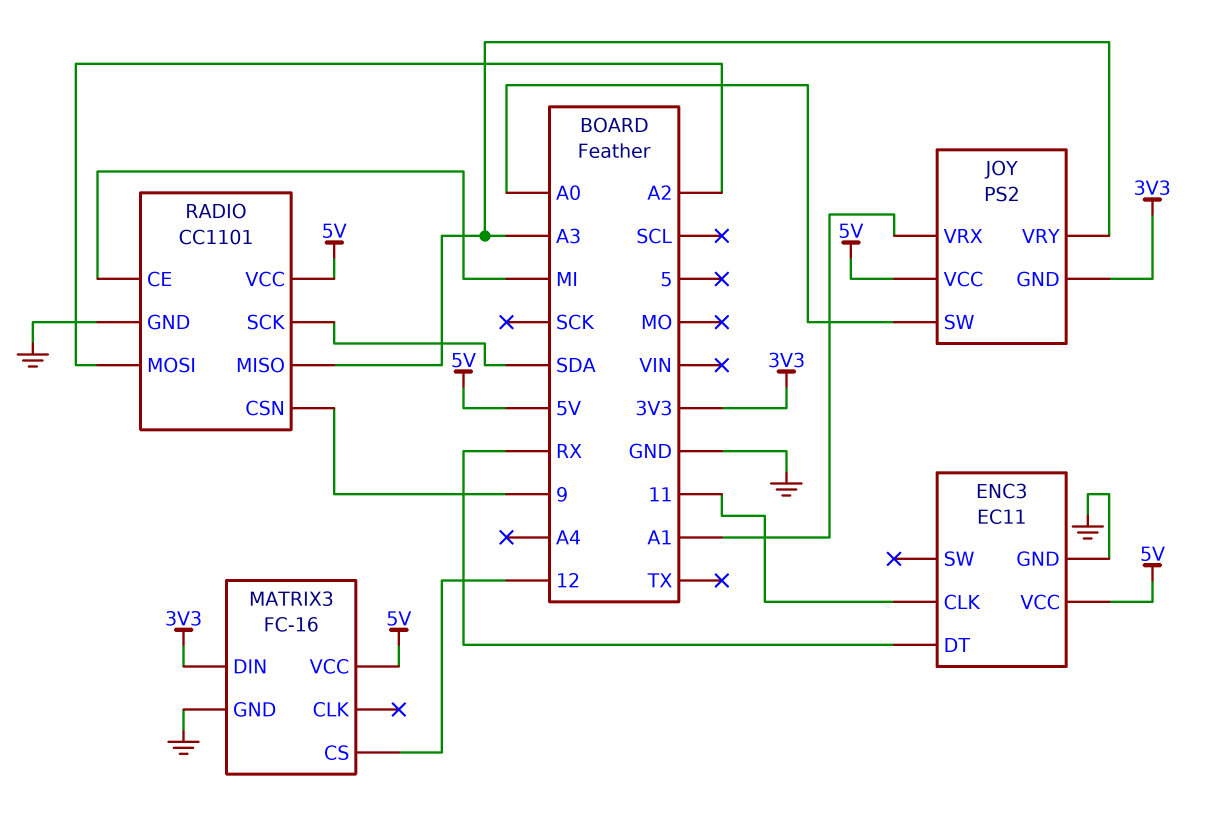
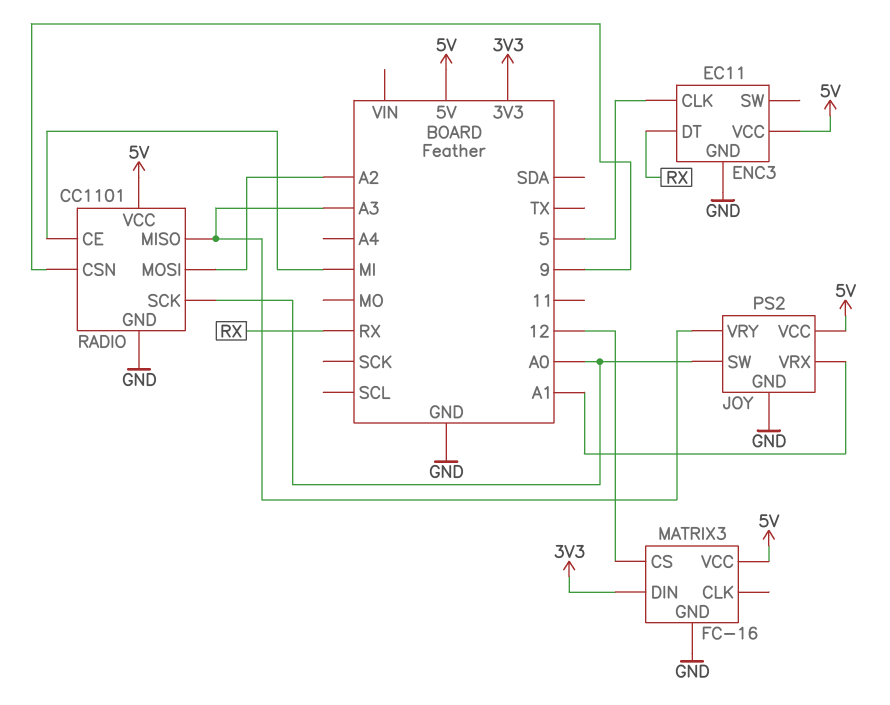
ENC3 pin CLK: 11 -> 5
JOY pin GND: 3V3 -> GND
RADIO pin SCK: SDA -> A0

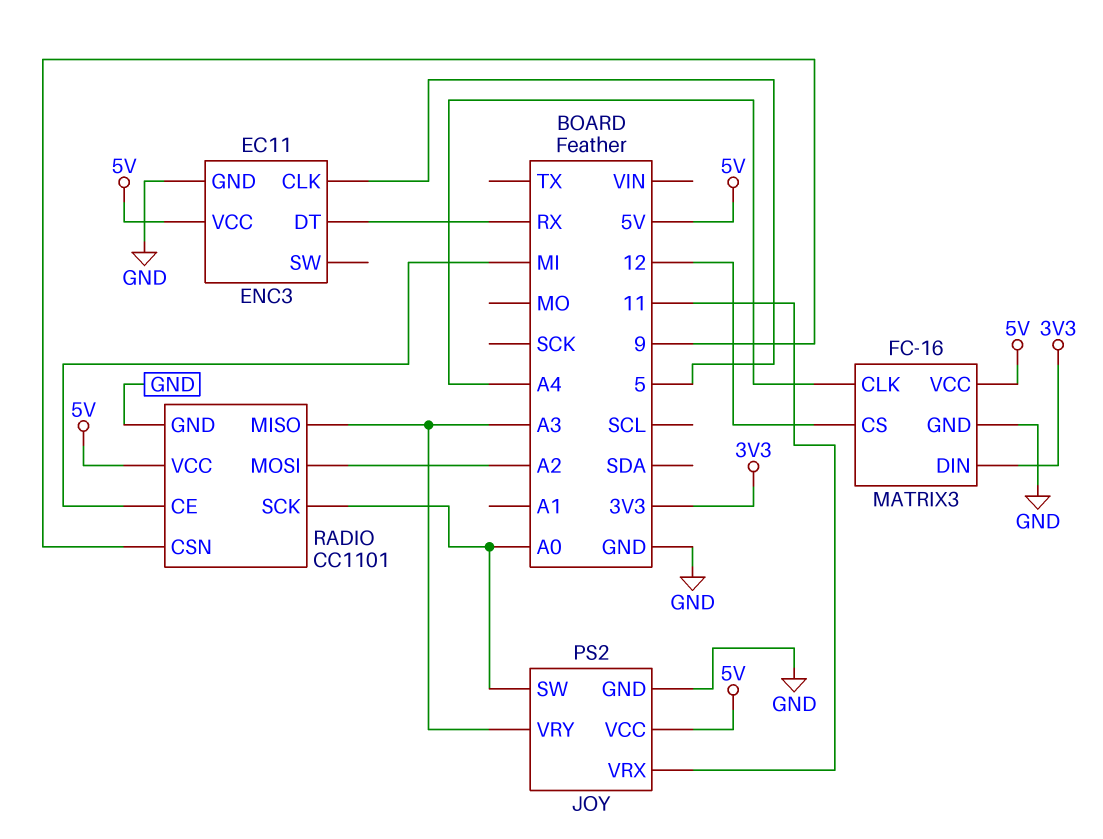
JOY pin VRX: A1 -> 11
MATRIX3 pin CLK: none -> A4

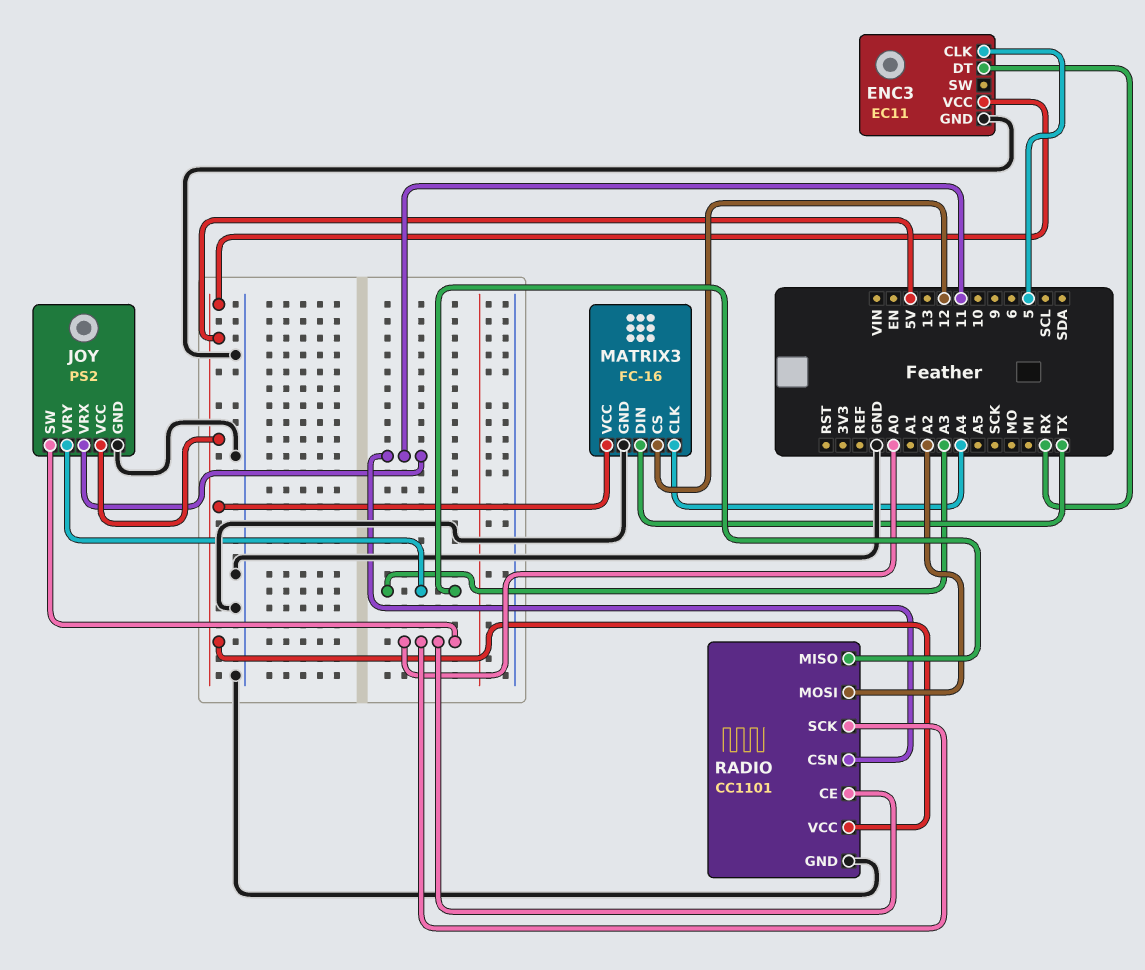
MATRIX3 pin DIN: 3V3 -> TX
RADIO pin CE: MI -> A0
RADIO pin CSN: 9 -> 11

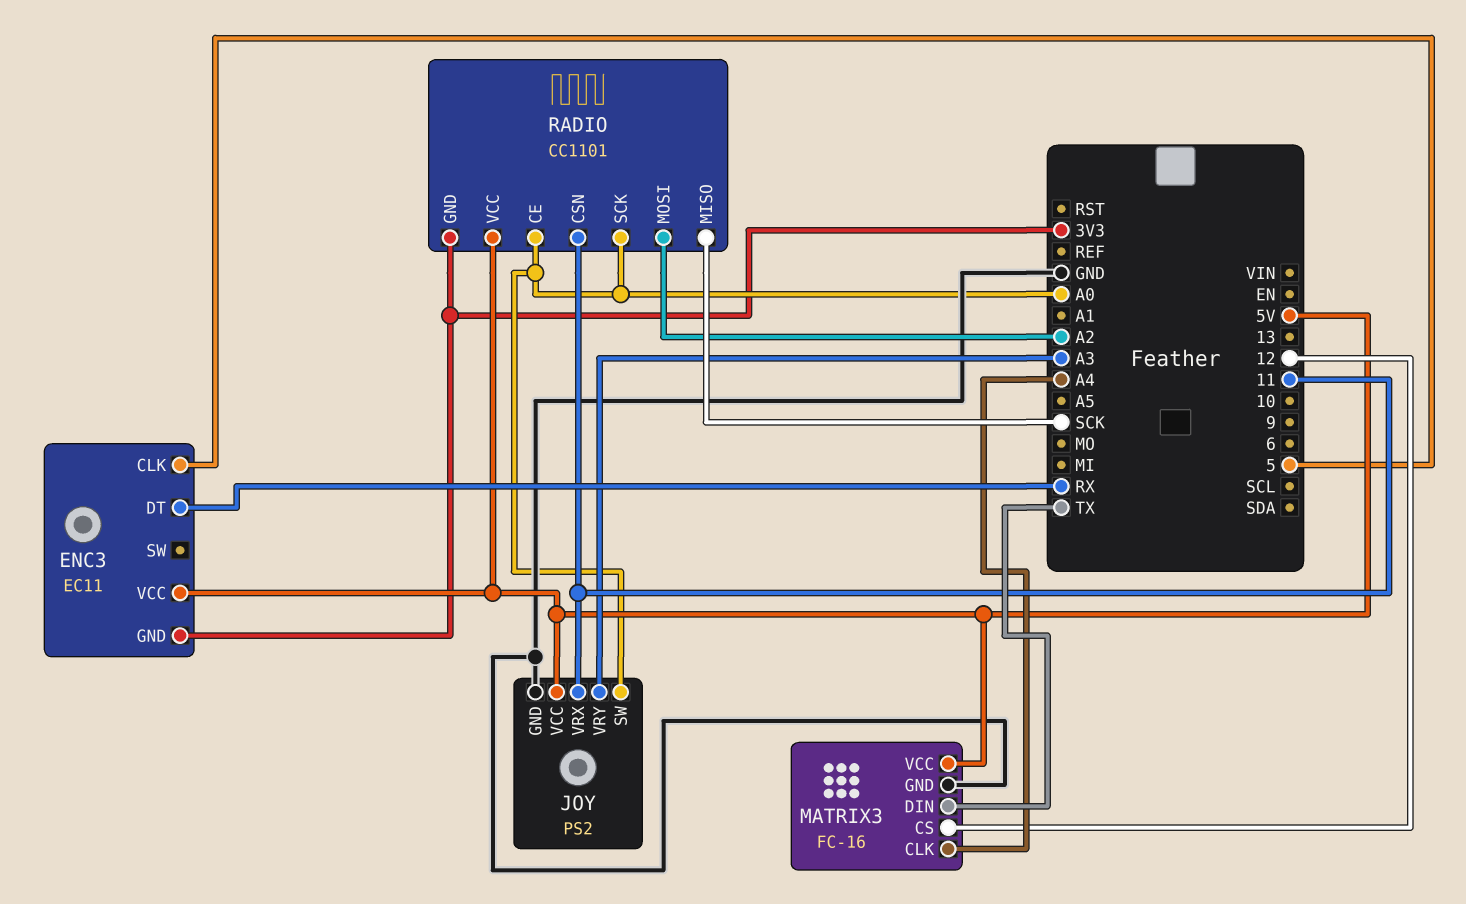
ENC3 pin GND: GND -> 3V3
RADIO pin GND: GND -> 3V3
RADIO pin MISO: A3 -> SCK

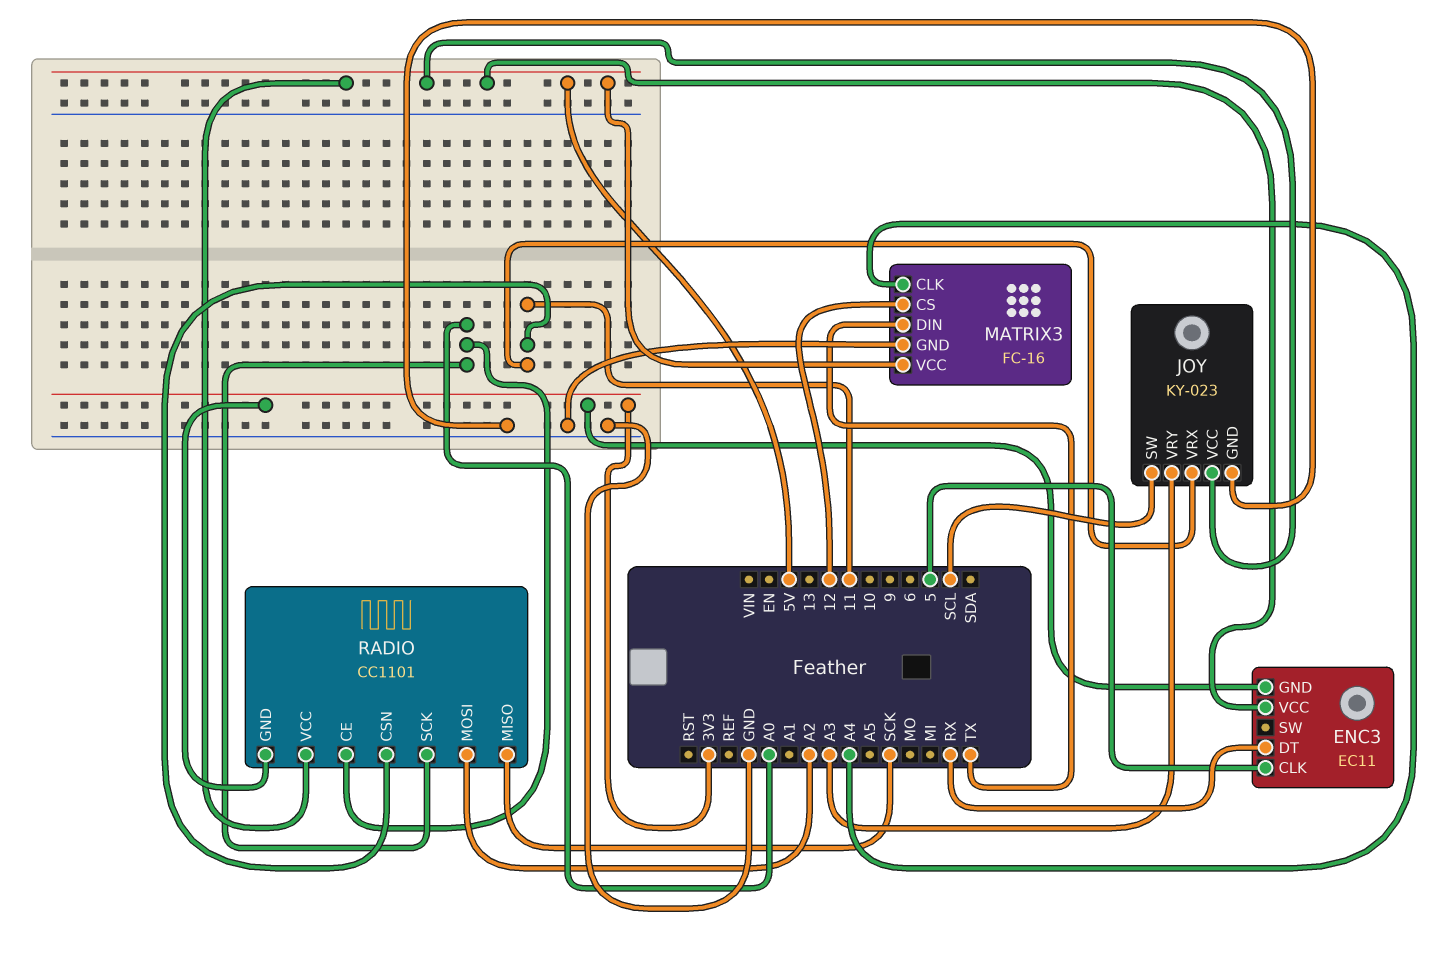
JOY: PS2 -> KY-023
JOY pin SW: A0 -> SCL

